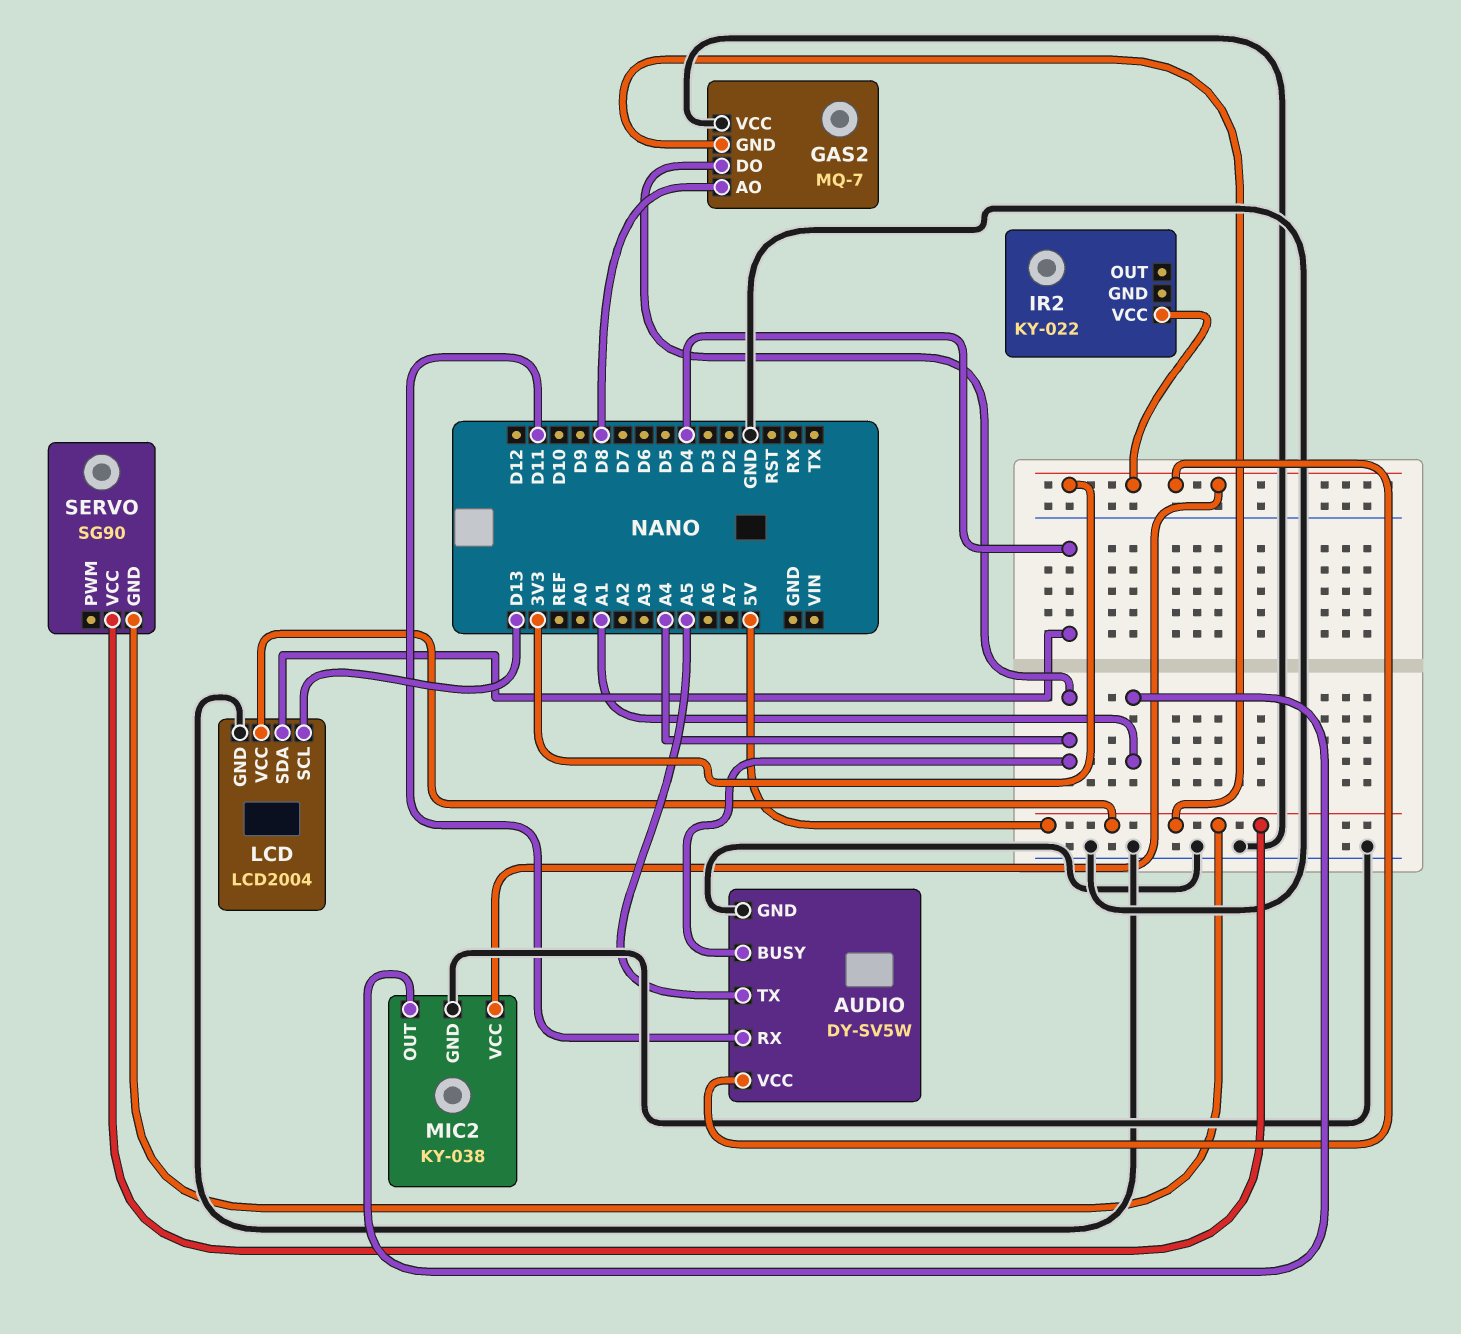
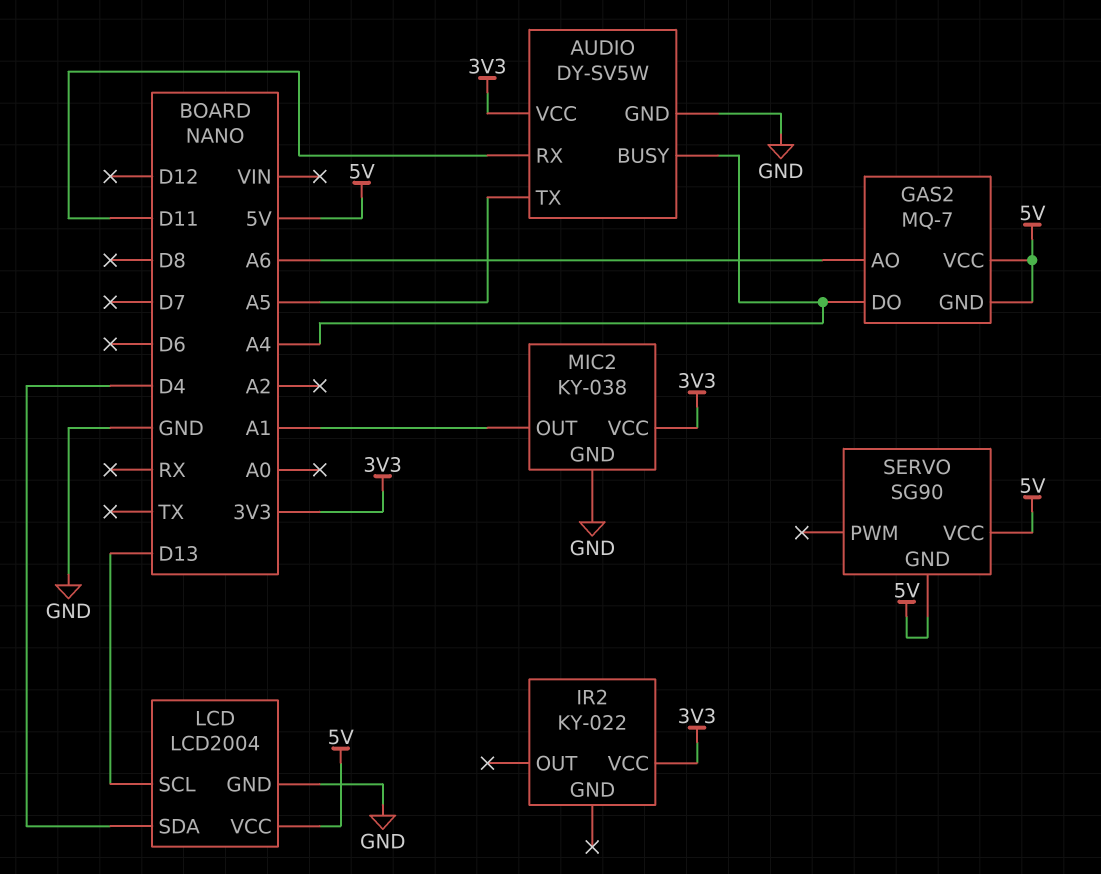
GAS2 pin AO: D8 -> A6
GAS2 pin VCC: GND -> 5V

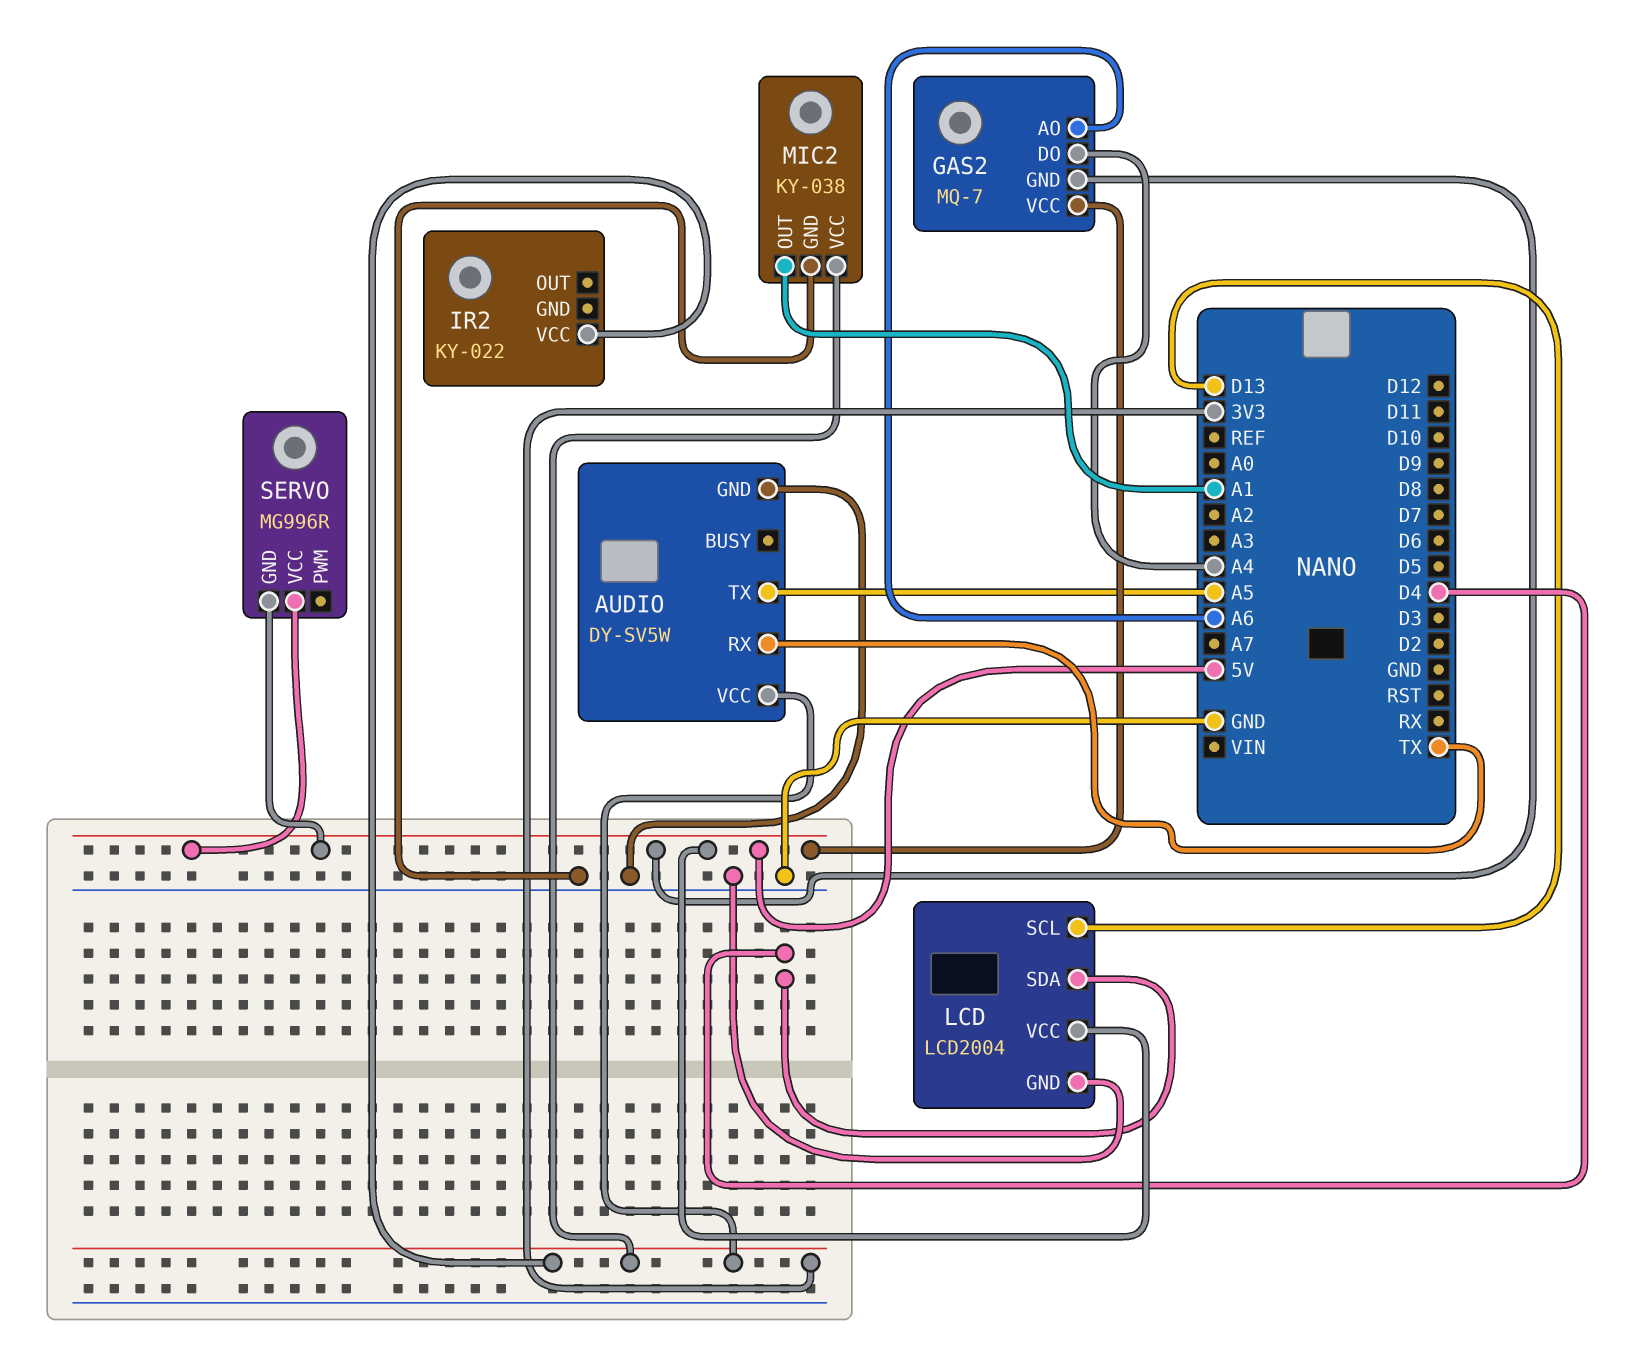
AUDIO pin BUSY: A4 -> none
AUDIO pin RX: D11 -> TX
SERVO: SG90 -> MG996R

